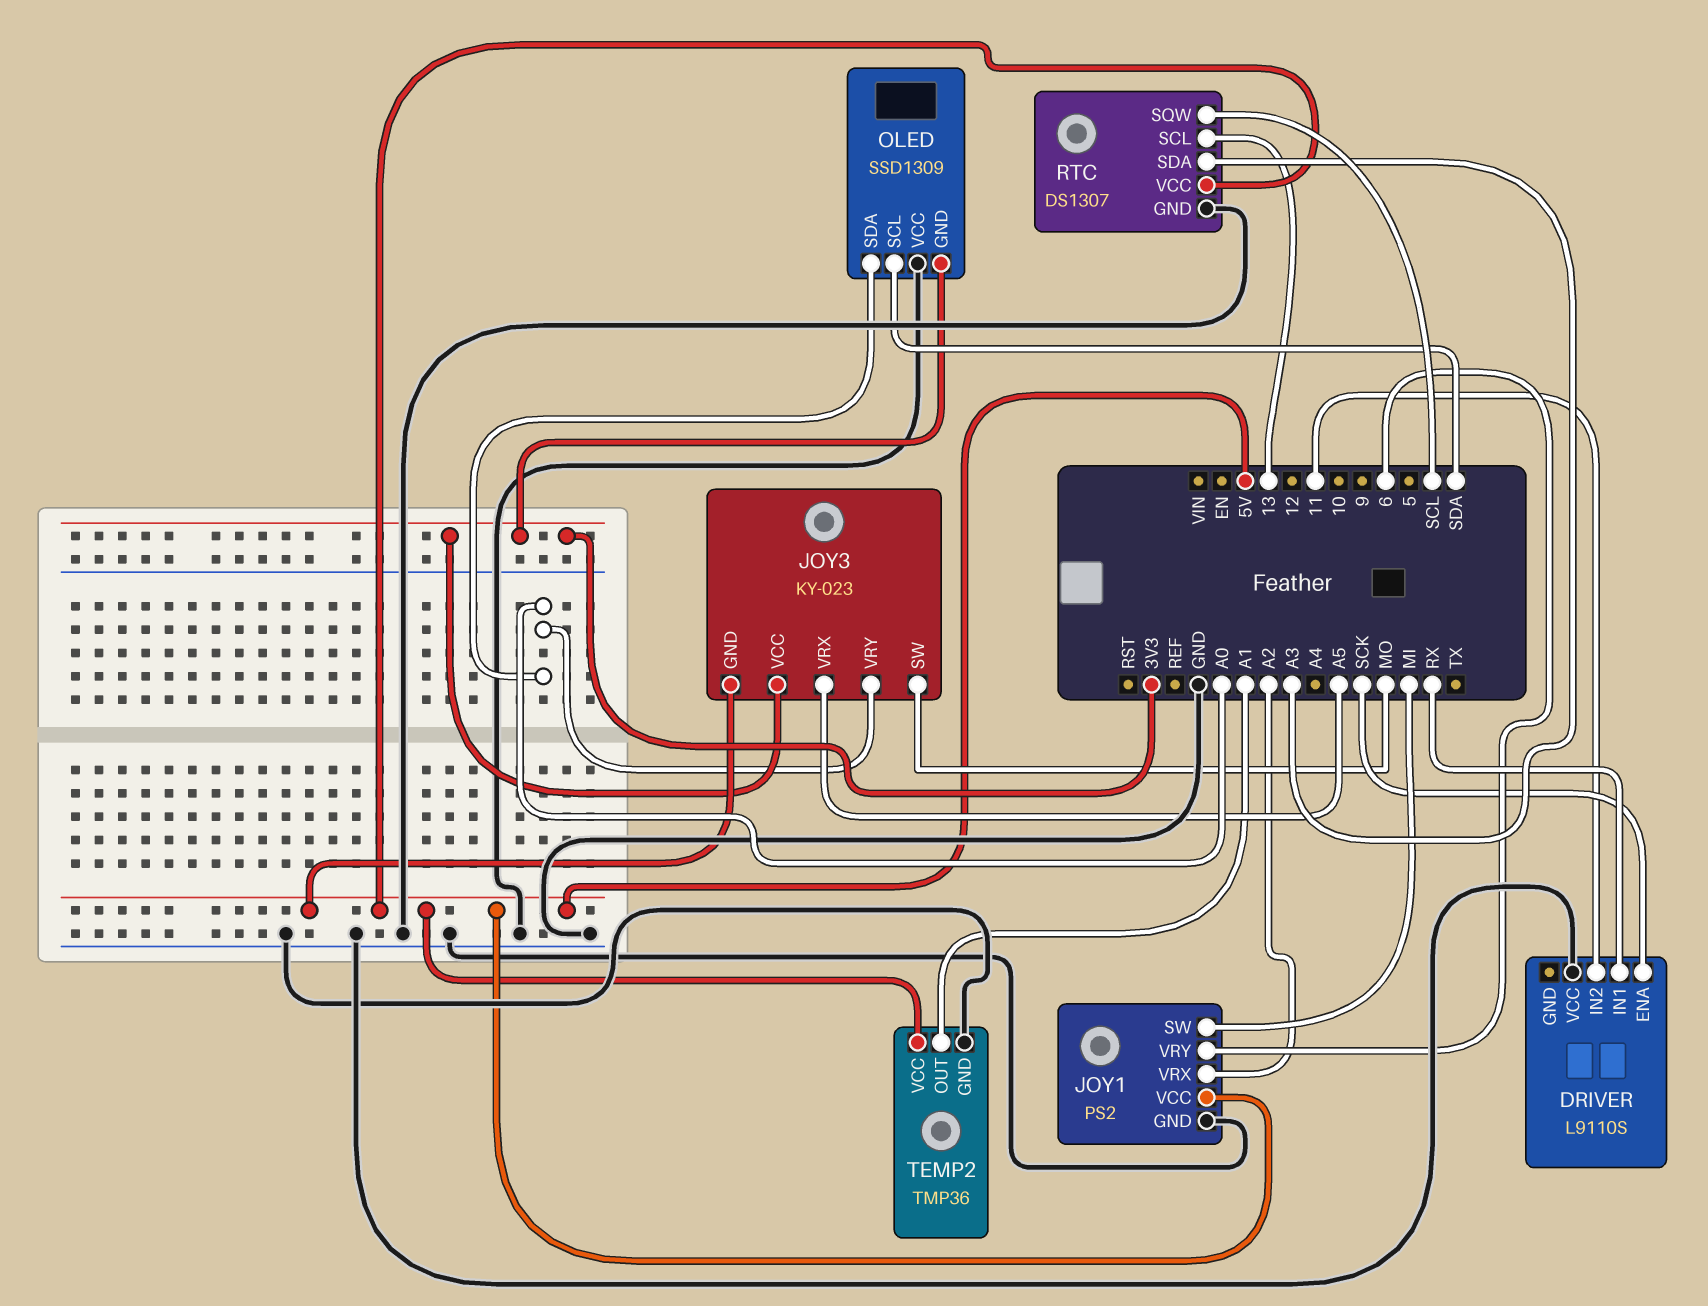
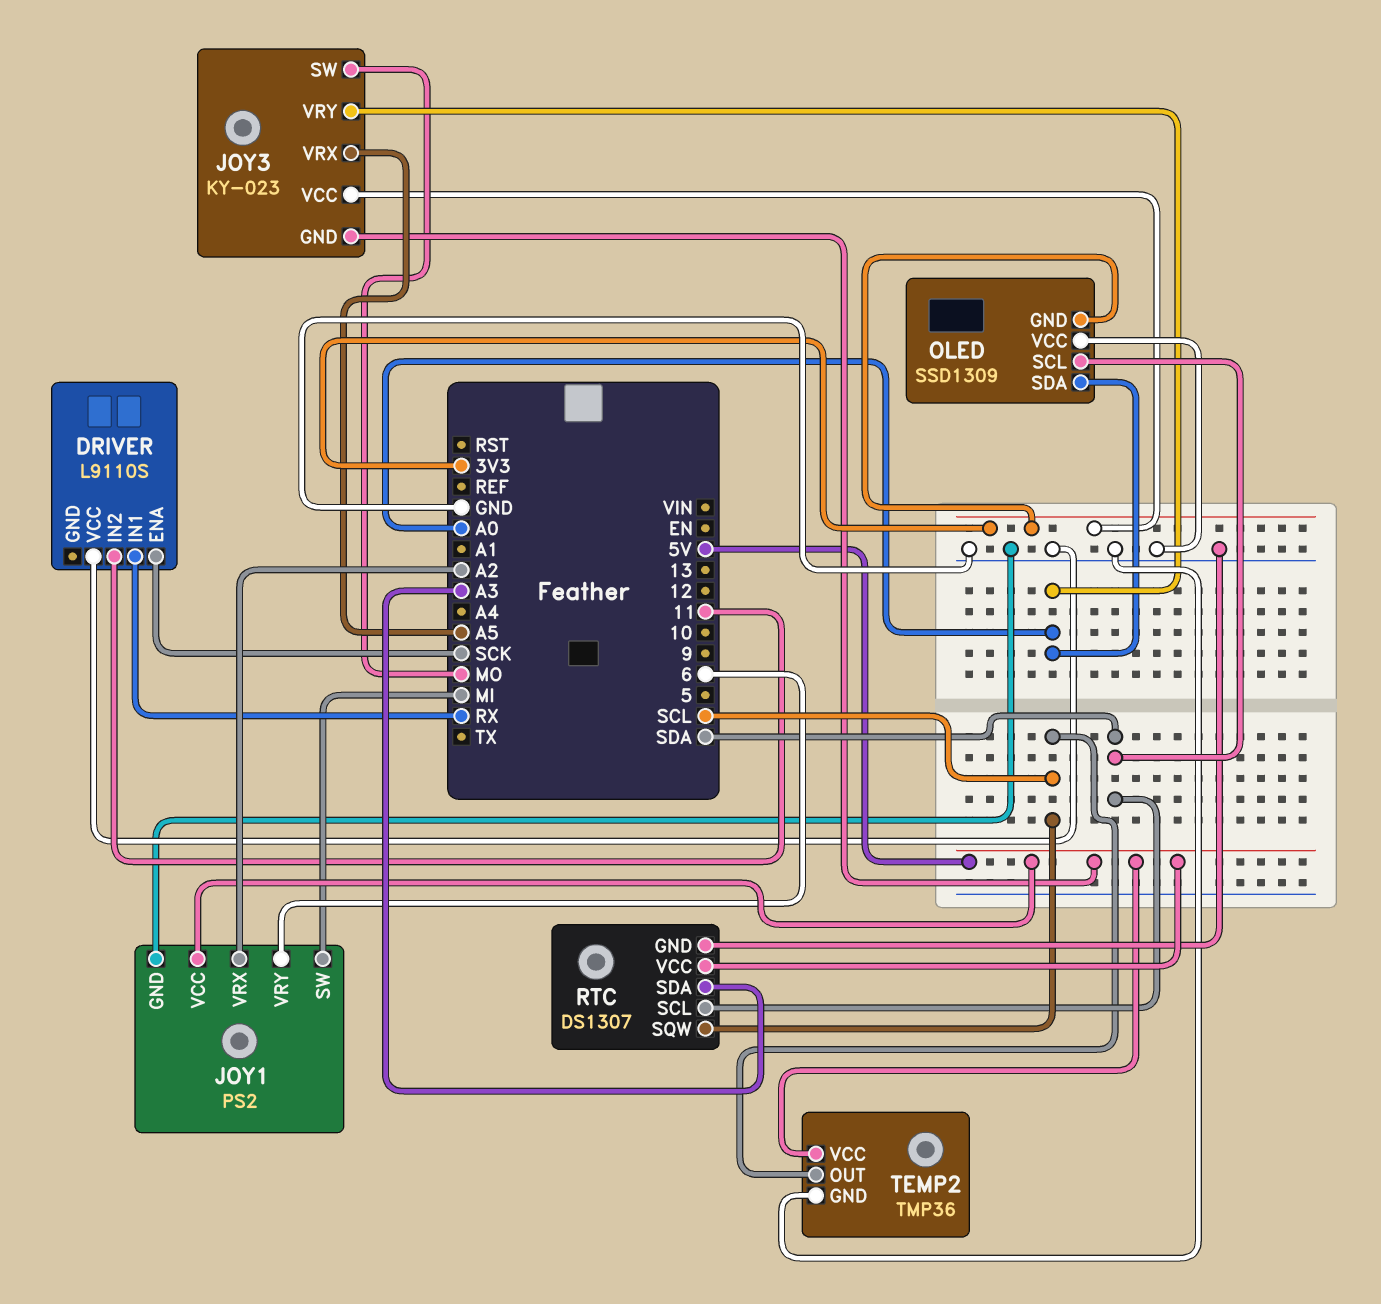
RTC pin SCL: 13 -> SDA
TEMP2 pin OUT: A1 -> SCL

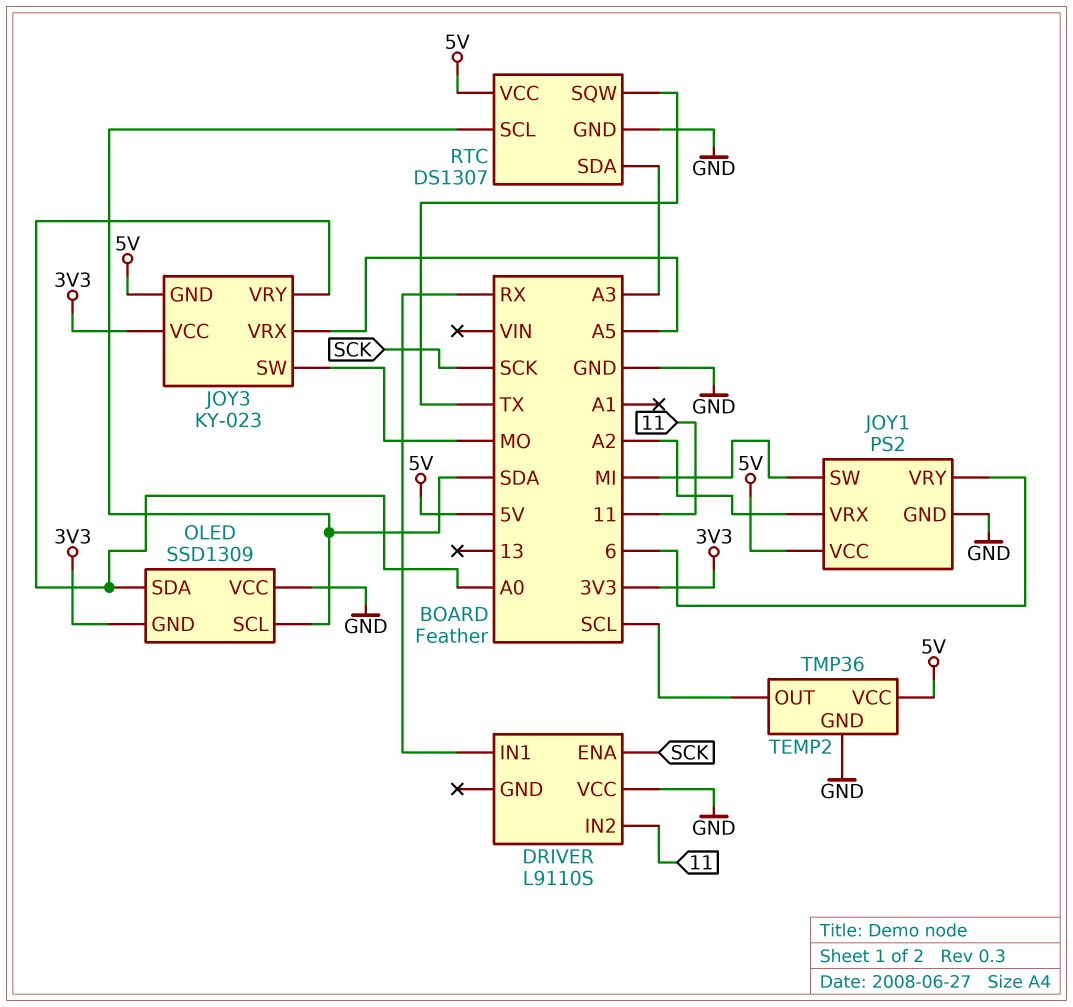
RTC pin SQW: SCL -> TX

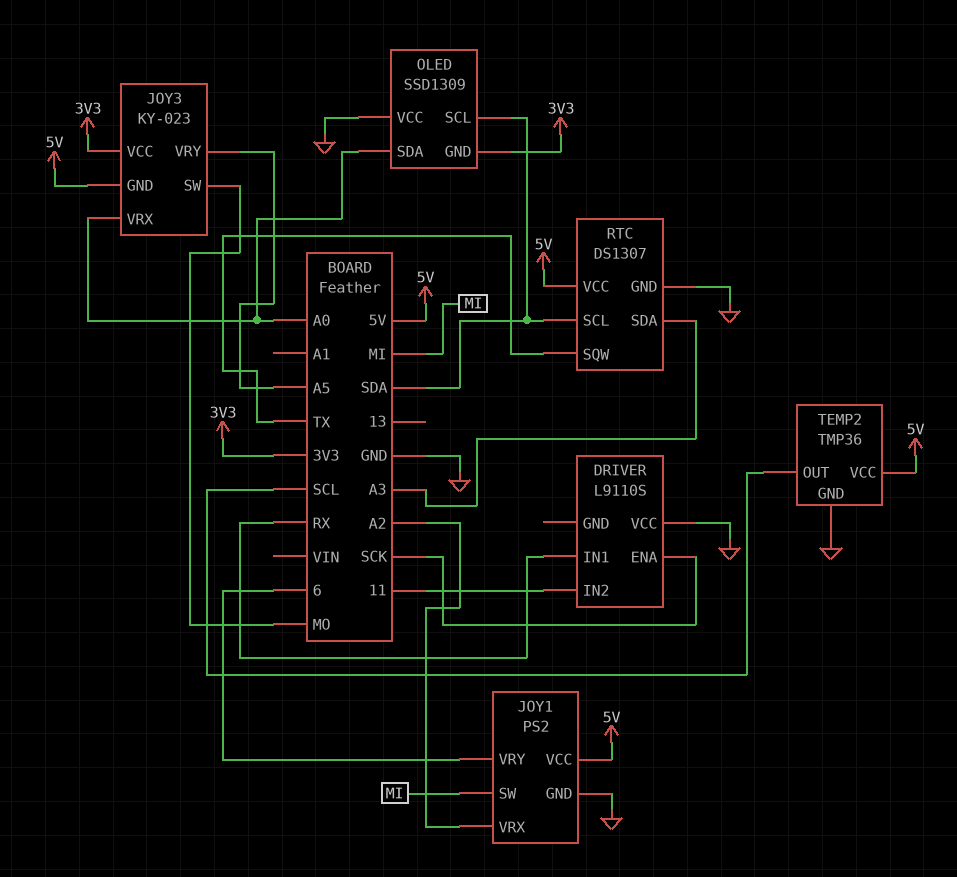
JOY3 pin VRX: A5 -> A0
JOY3 pin VRY: A0 -> A5

